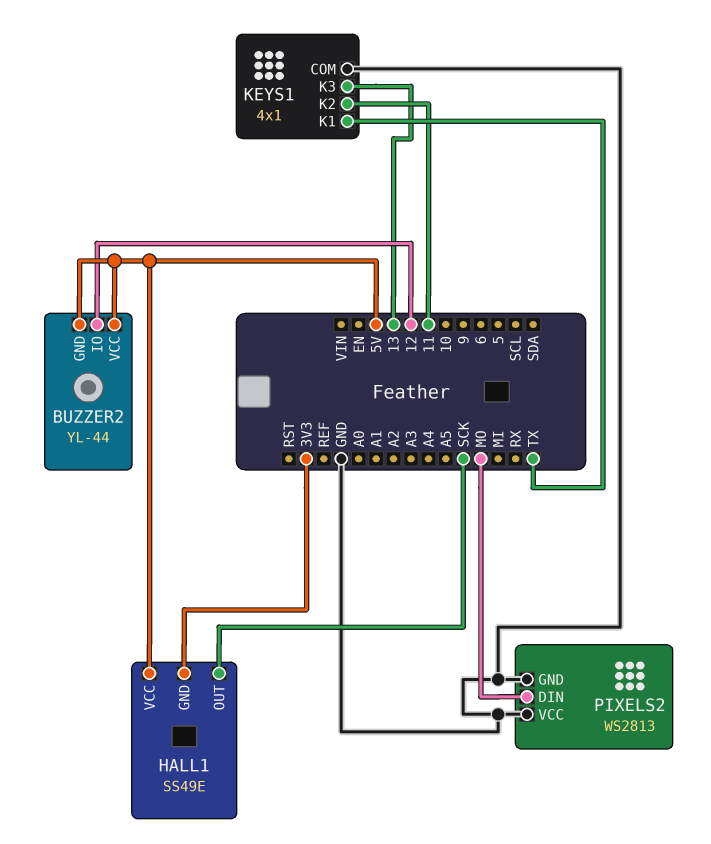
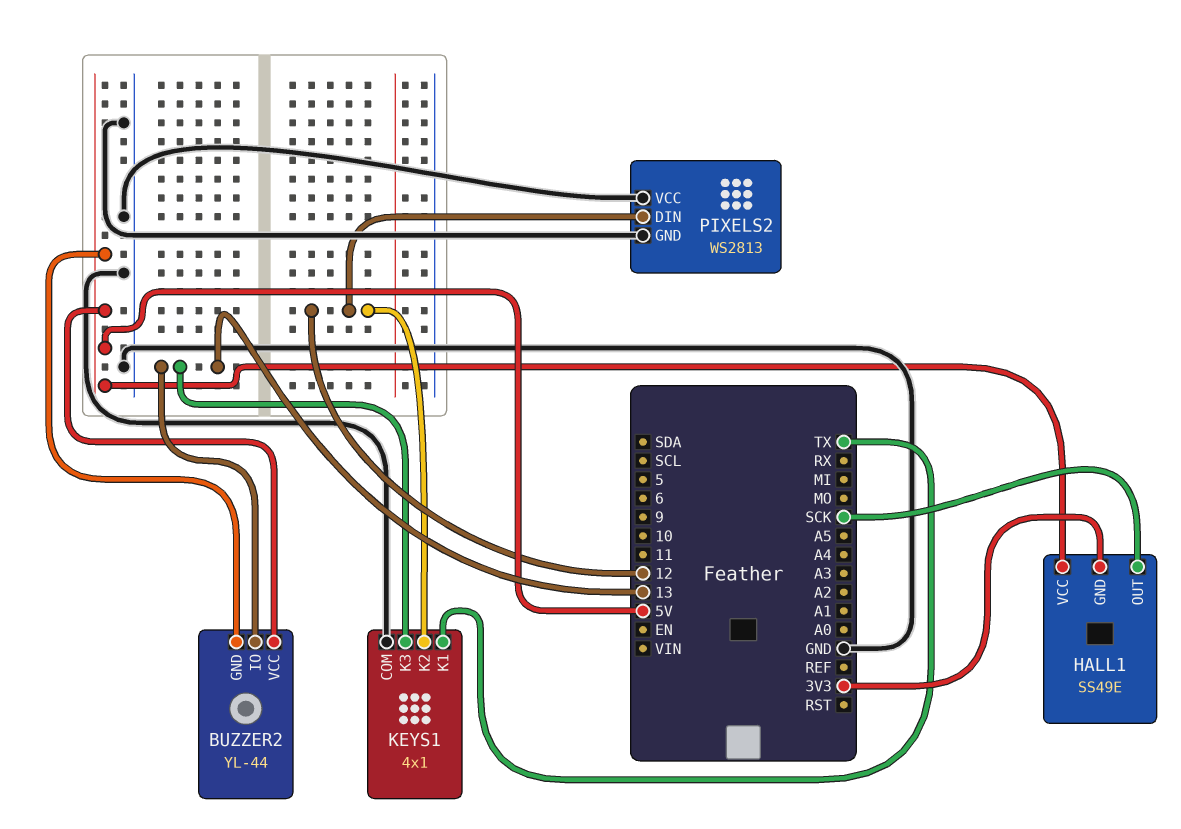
BUZZER2 pin IO: 12 -> 13
KEYS1 pin K2: 11 -> 12
PIXELS2 pin DIN: MO -> 12

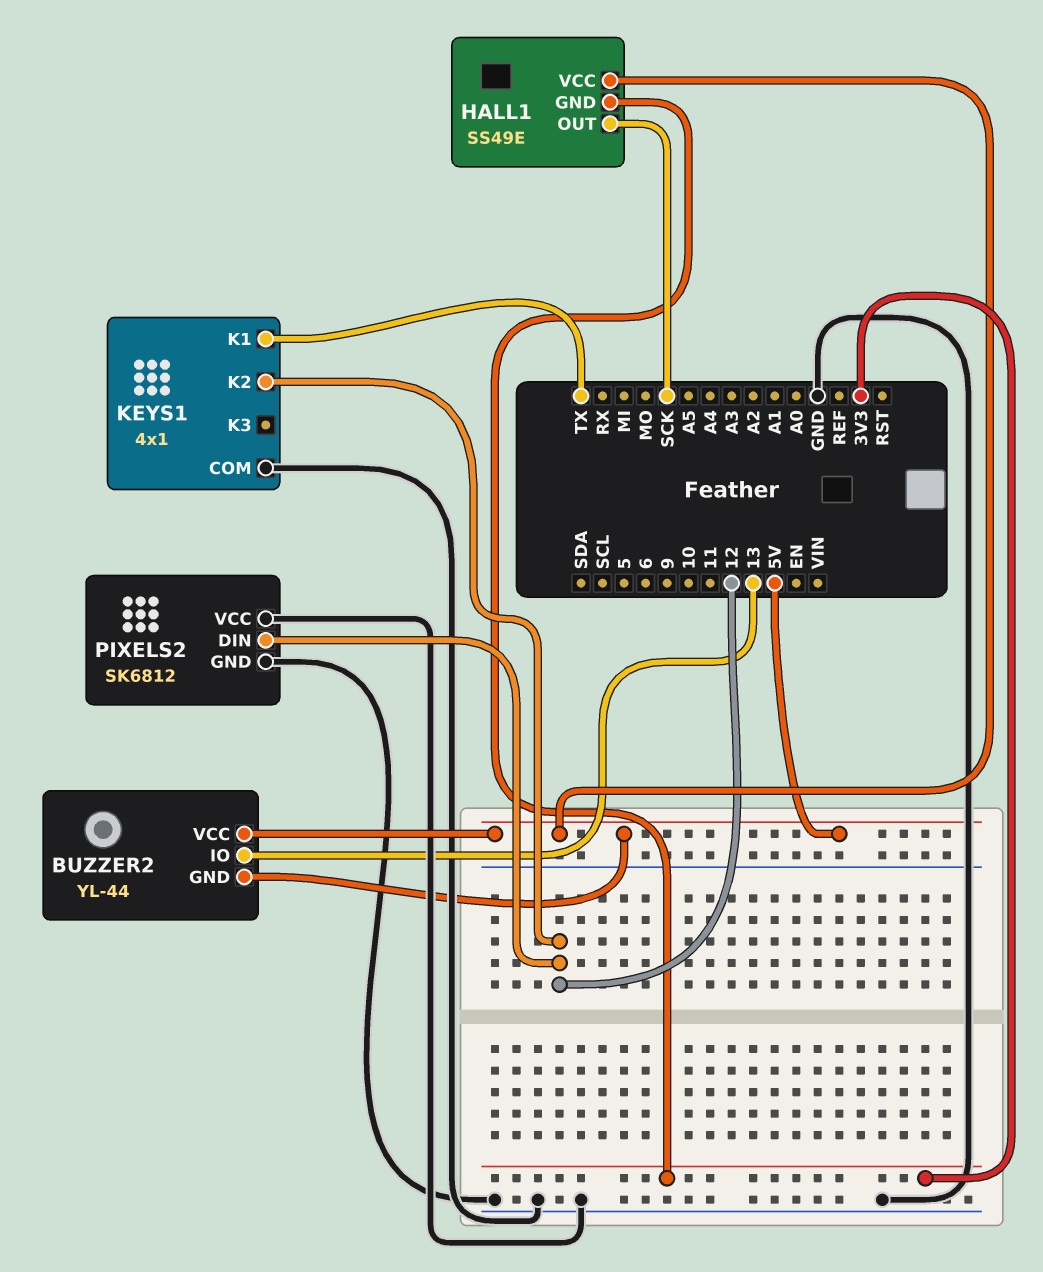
KEYS1 pin K3: 13 -> none
PIXELS2: WS2813 -> SK6812

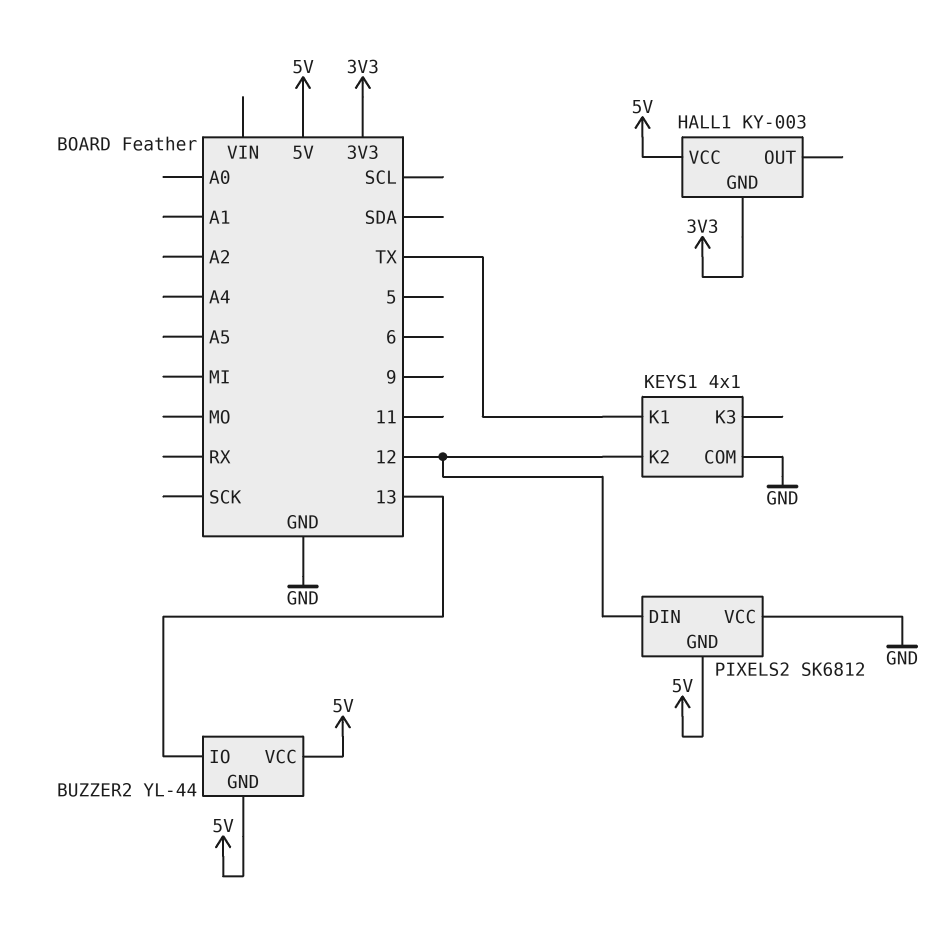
HALL1: SS49E -> KY-003
HALL1 pin OUT: SCK -> none
PIXELS2 pin GND: GND -> 5V

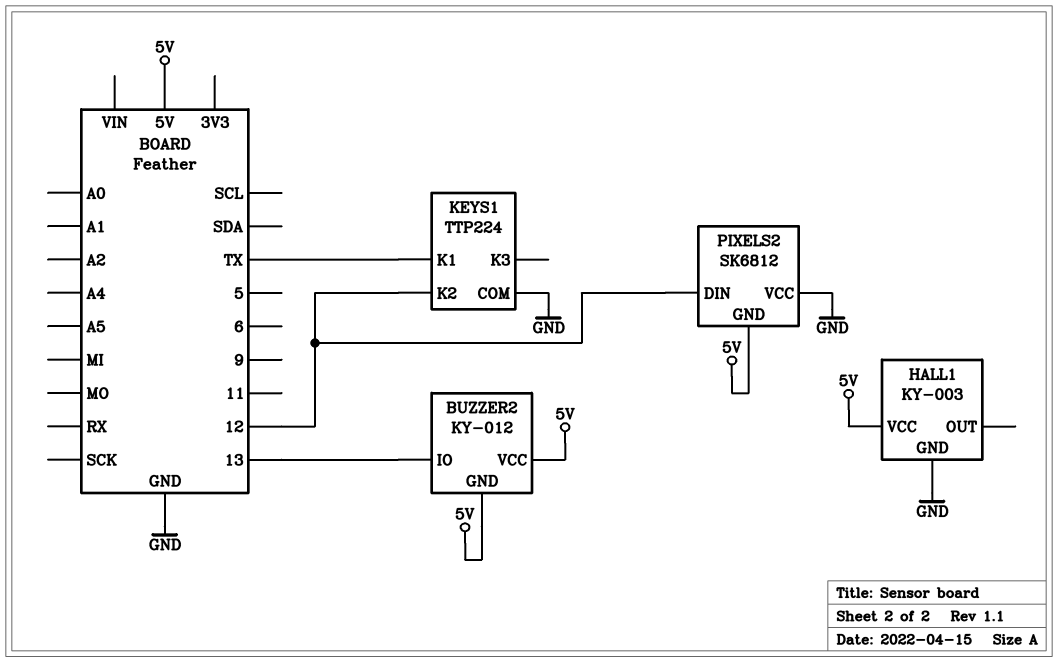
BUZZER2: YL-44 -> KY-012
HALL1 pin GND: 3V3 -> GND
KEYS1: 4x1 -> TTP224

